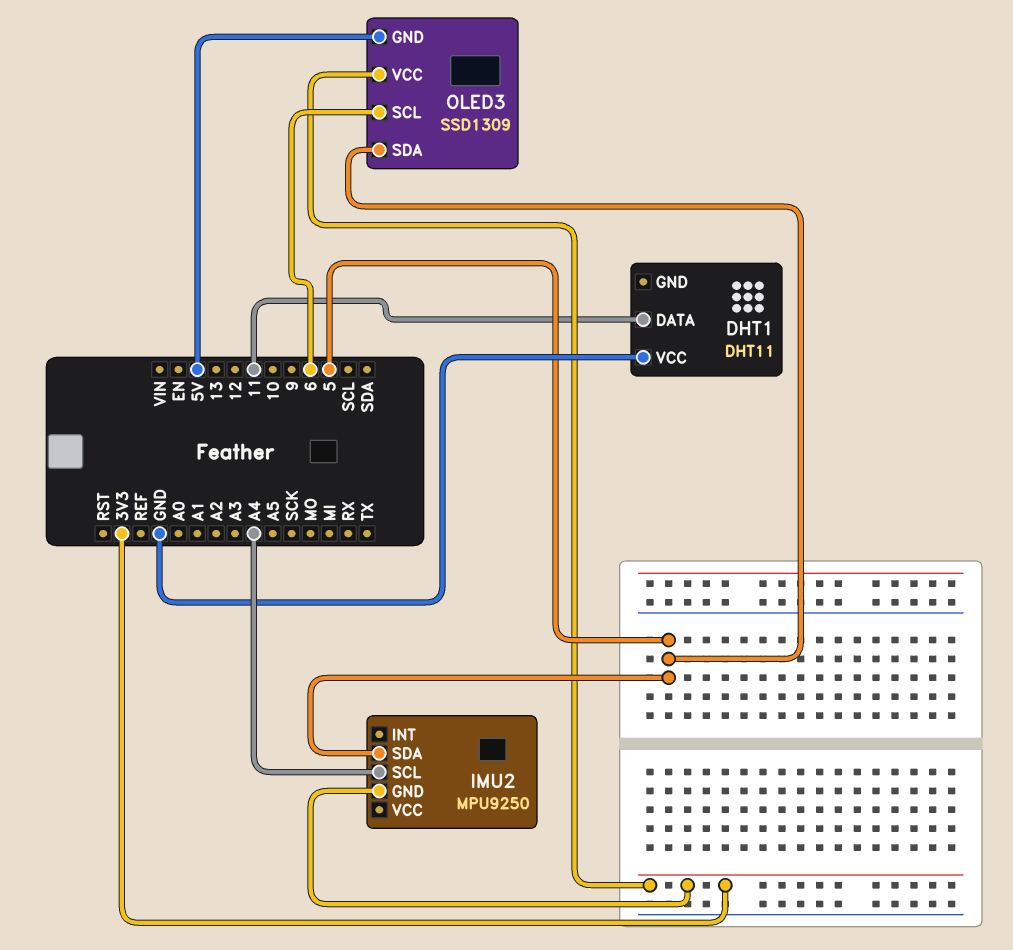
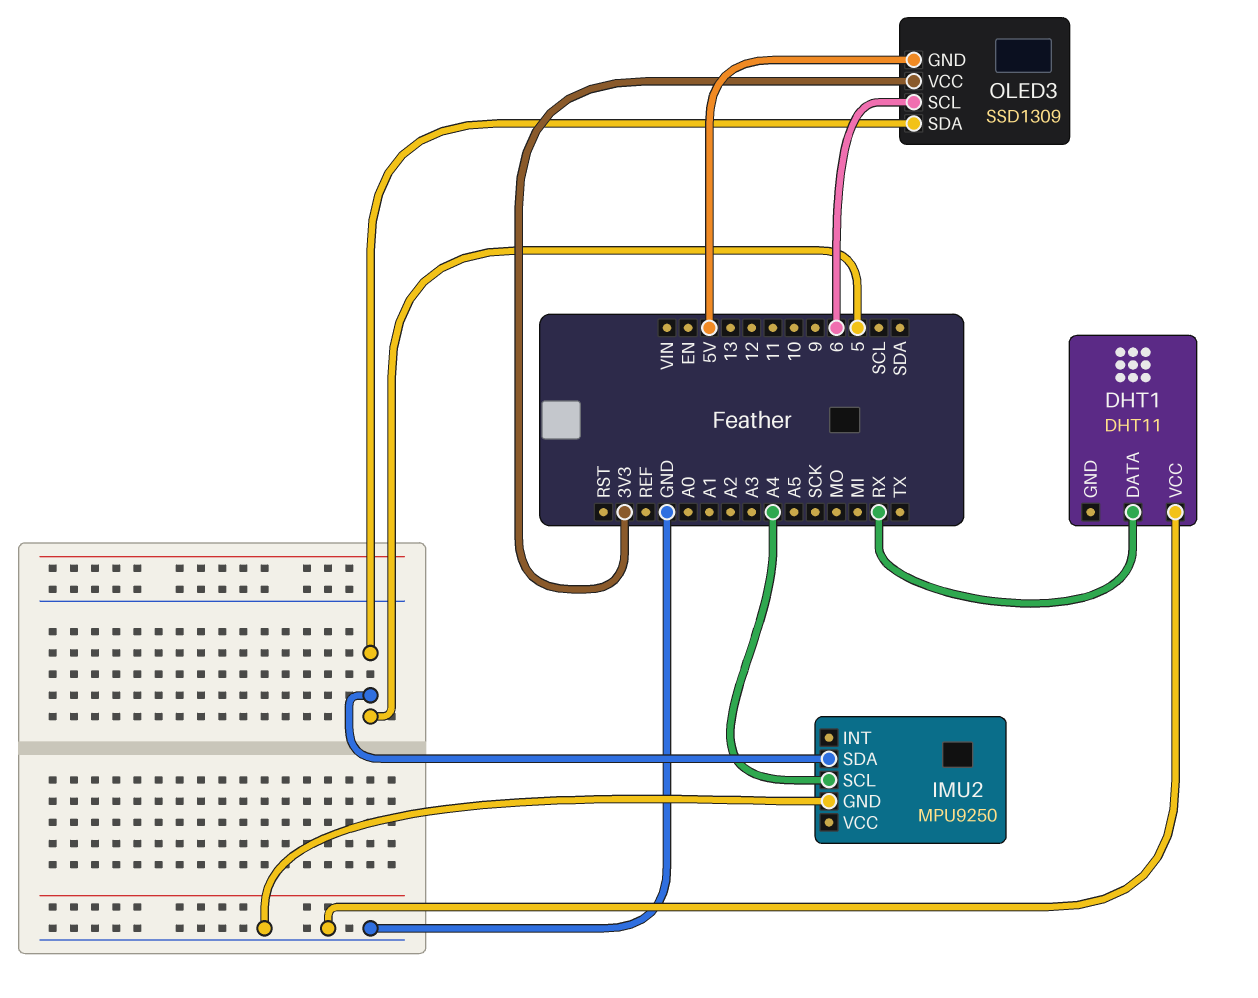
DHT1 pin DATA: 11 -> RX
IMU2 pin GND: 3V3 -> GND

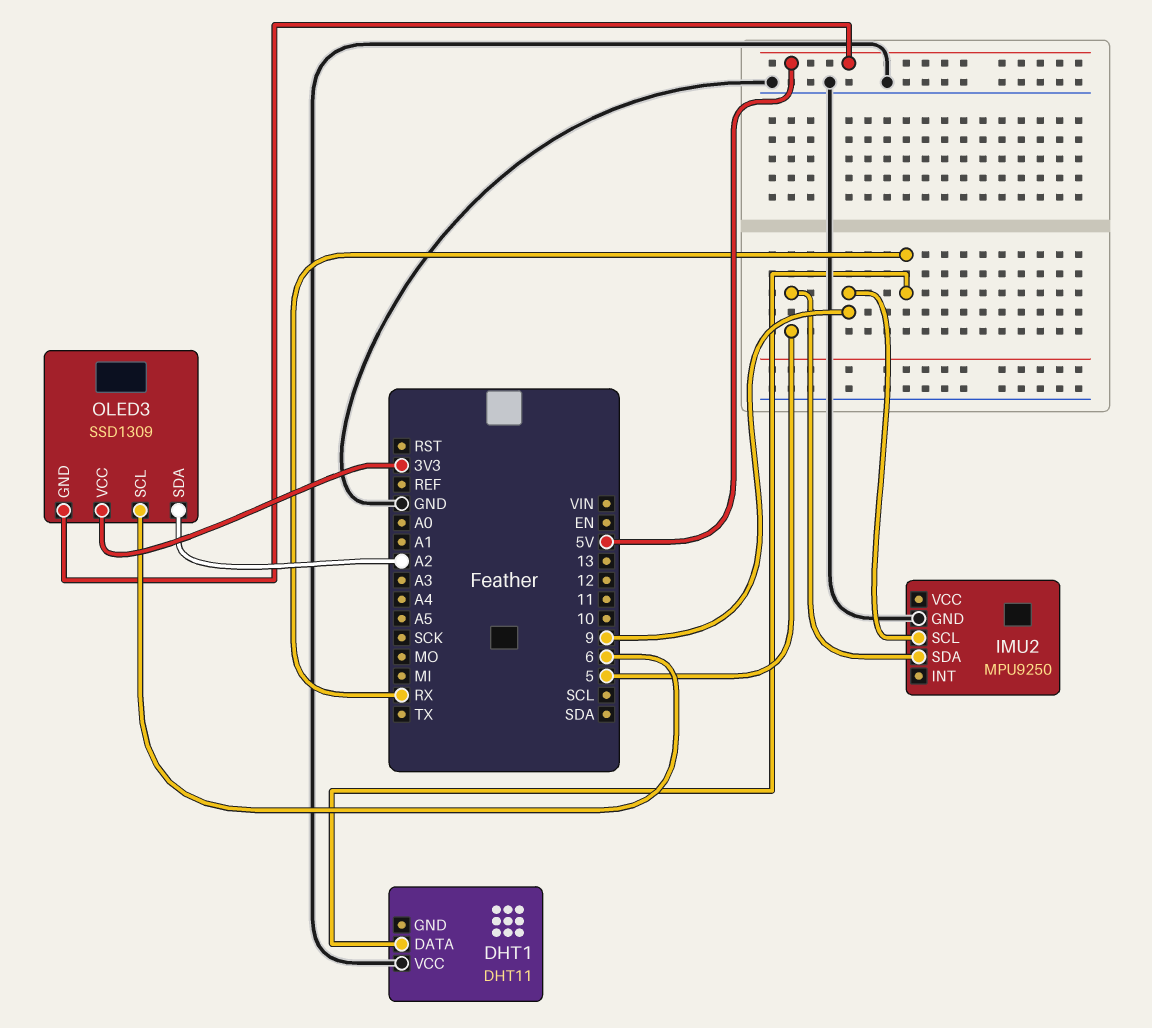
IMU2 pin SCL: A4 -> 9
OLED3 pin SDA: 5 -> A2

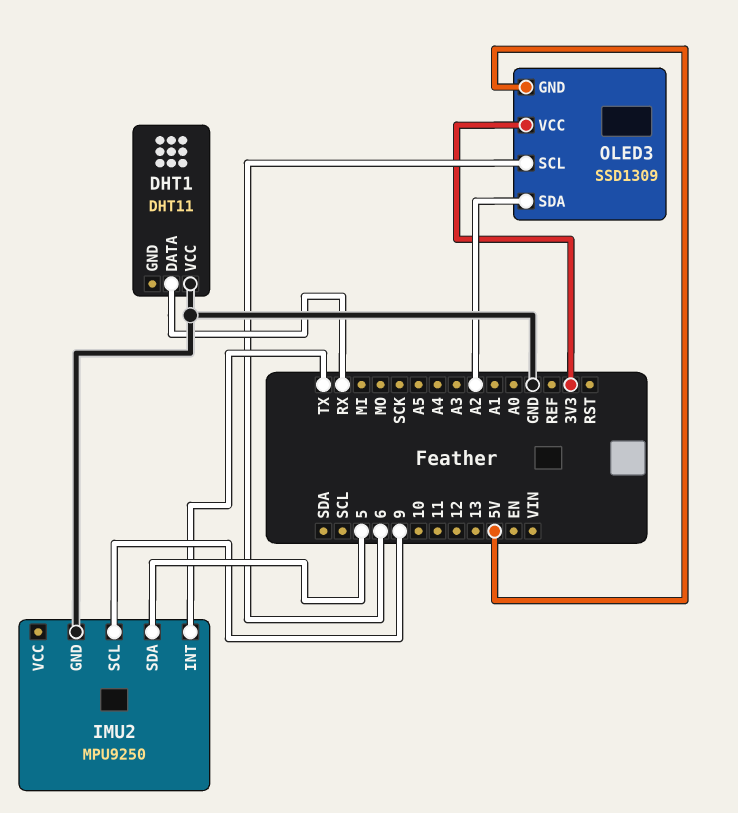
IMU2 pin INT: none -> TX

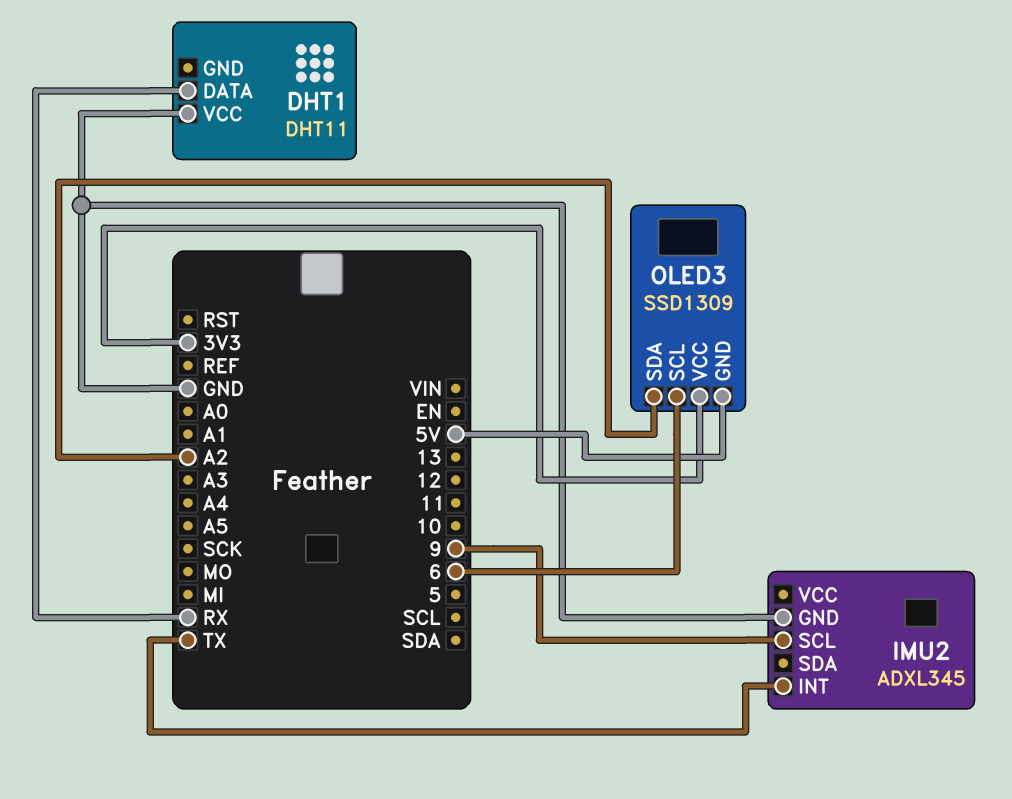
IMU2: MPU9250 -> ADXL345
IMU2 pin SDA: 5 -> none

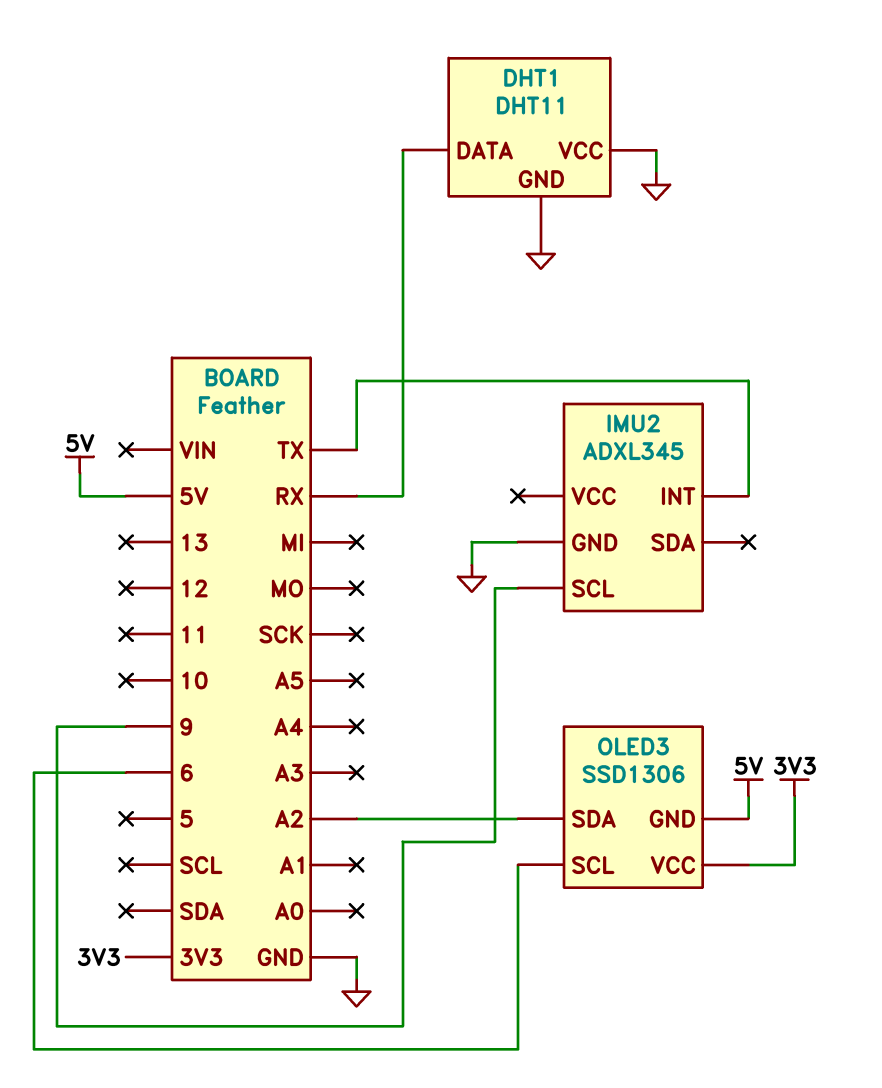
DHT1 pin GND: none -> GND
OLED3: SSD1309 -> SSD1306

